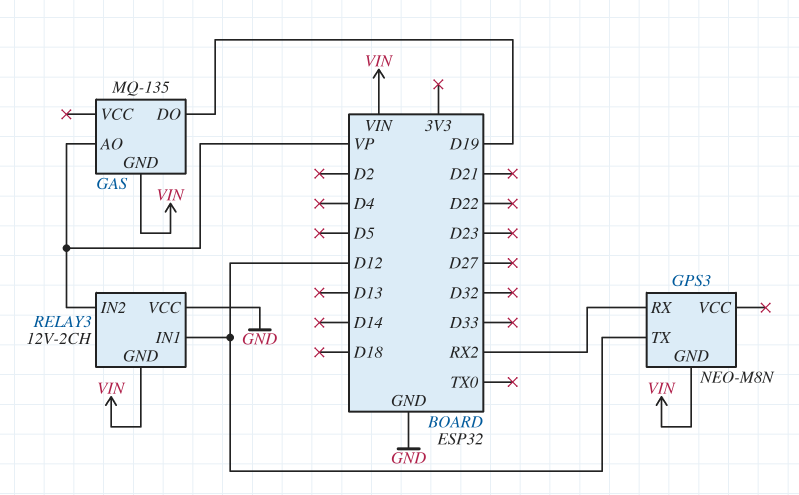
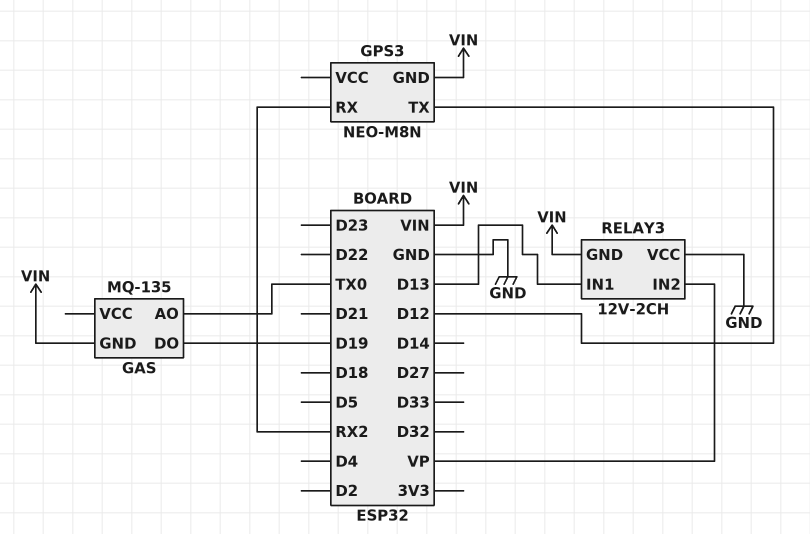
GAS pin AO: VP -> TX0
RELAY3 pin IN1: D12 -> D13

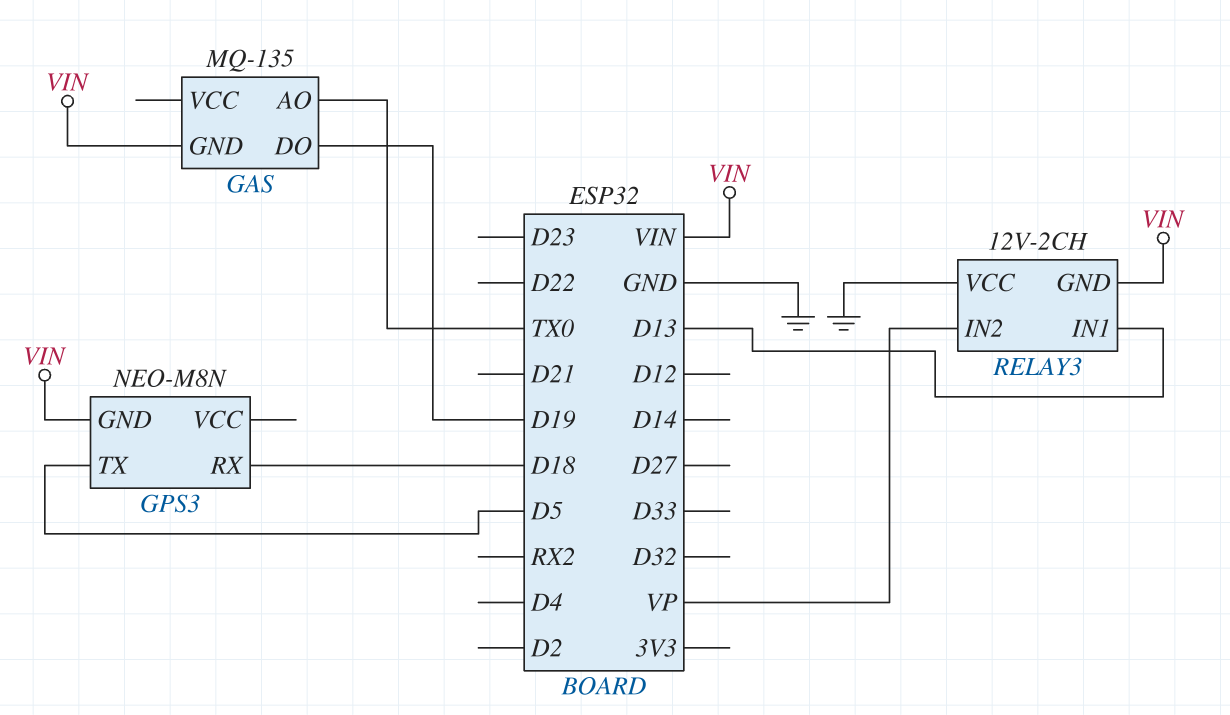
GPS3 pin RX: RX2 -> D18
GPS3 pin TX: D12 -> D5

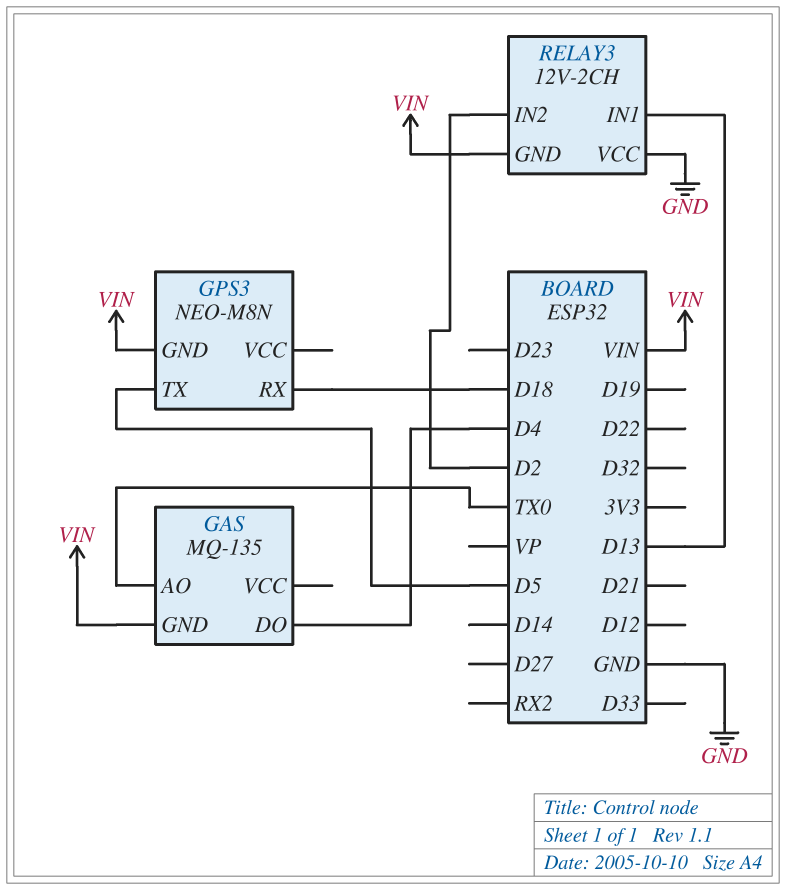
GAS pin DO: D19 -> D4
RELAY3 pin IN2: VP -> D2

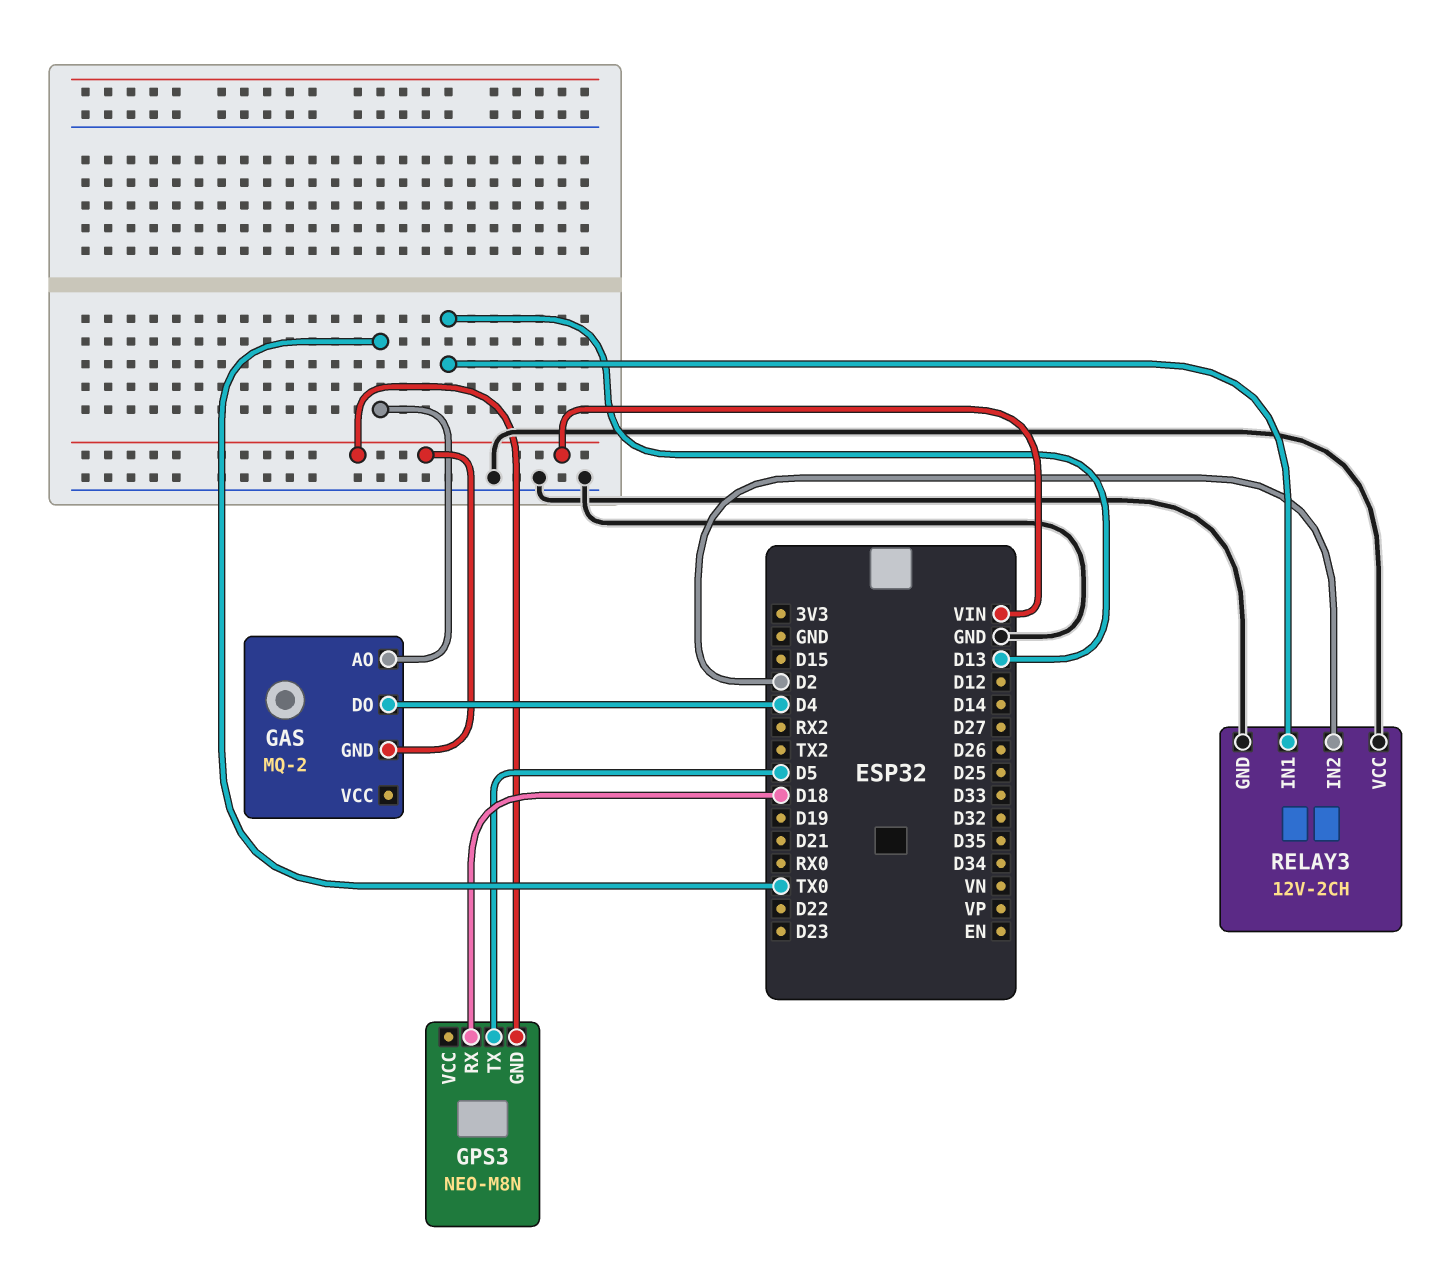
GAS: MQ-135 -> MQ-2
RELAY3 pin GND: VIN -> GND

